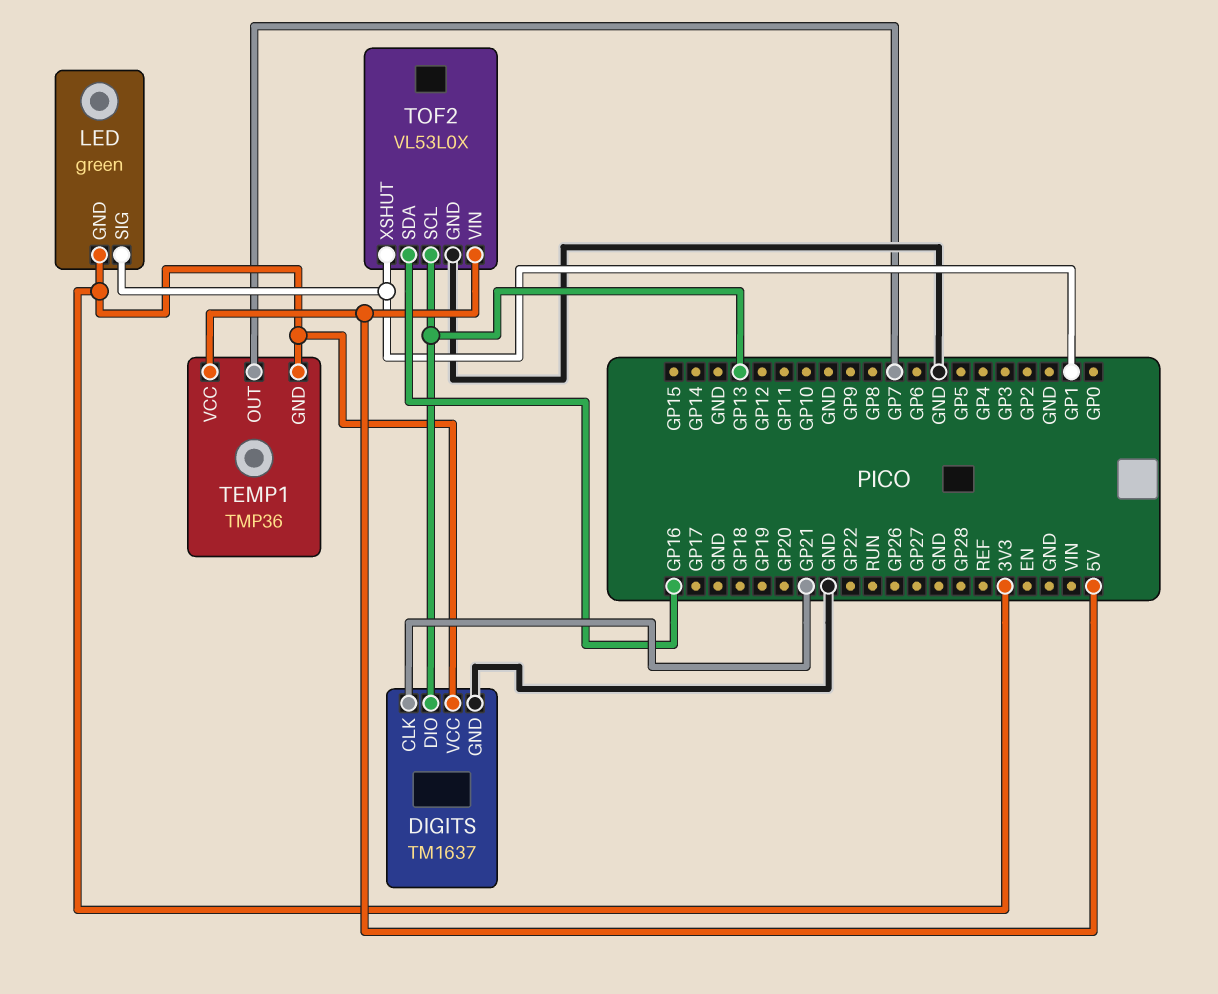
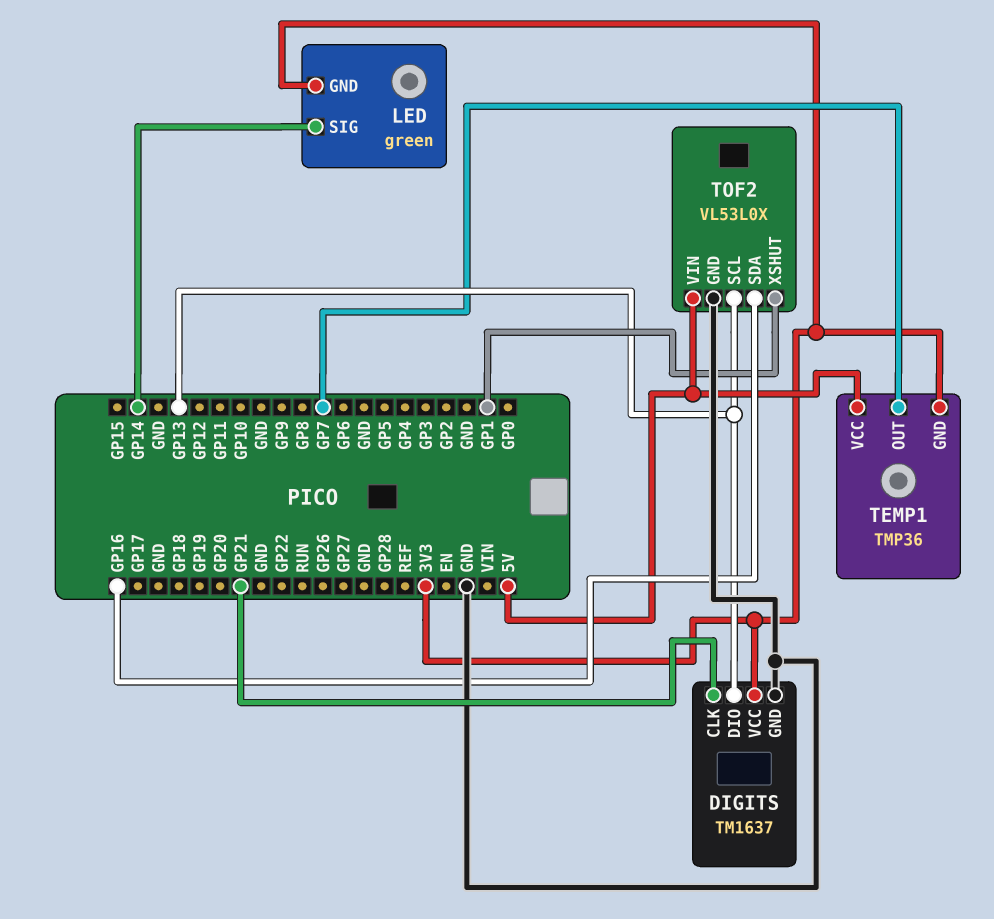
LED pin SIG: GP1 -> GP14

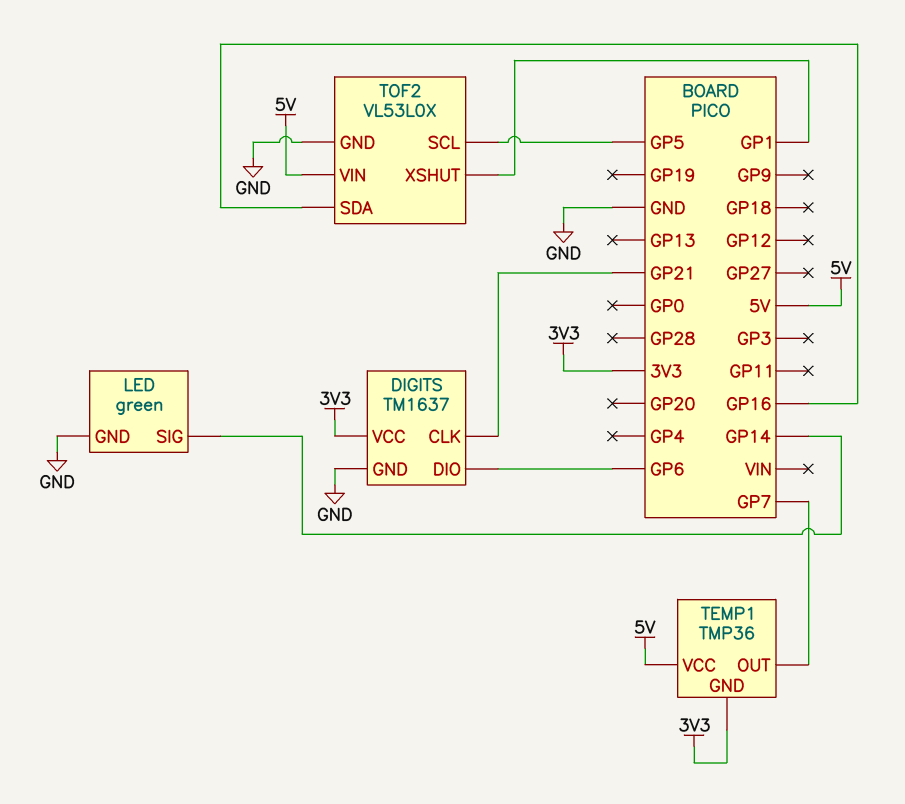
DIGITS pin DIO: GP13 -> GP6
LED pin GND: 3V3 -> GND
TOF2 pin SCL: GP13 -> GP5

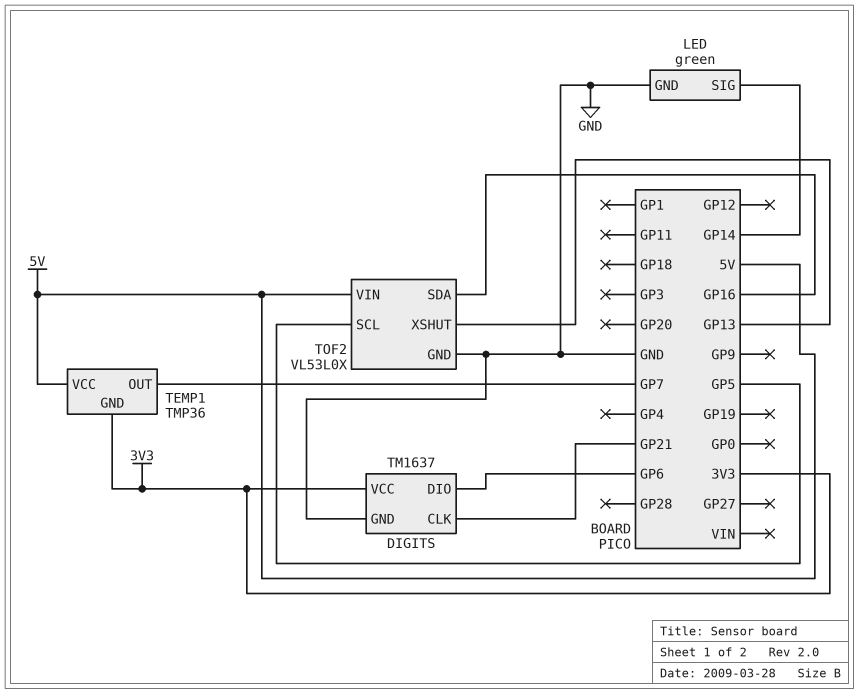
TOF2 pin XSHUT: GP1 -> GP13

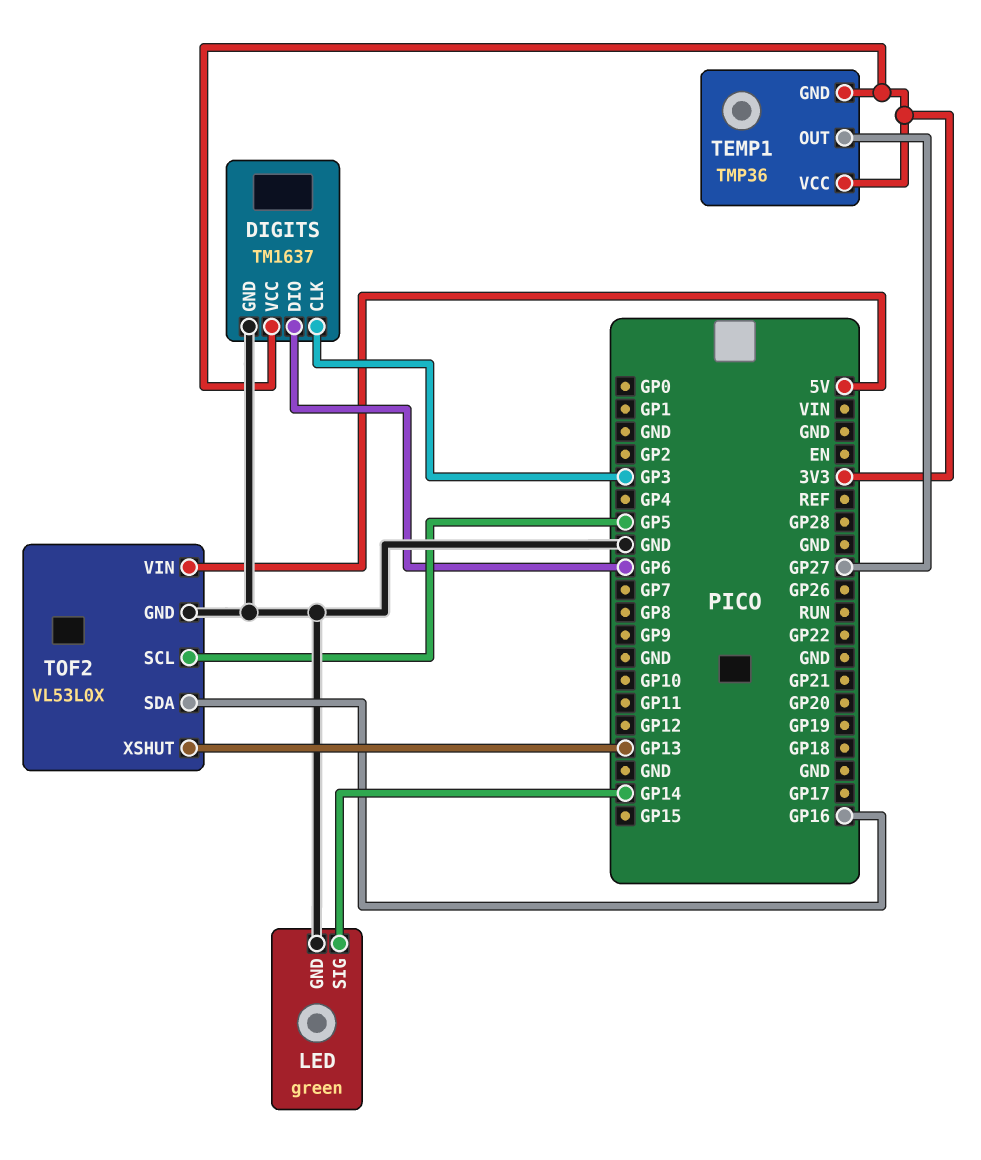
DIGITS pin CLK: GP21 -> GP3
TEMP1 pin OUT: GP7 -> GP27
TEMP1 pin VCC: 5V -> 3V3

